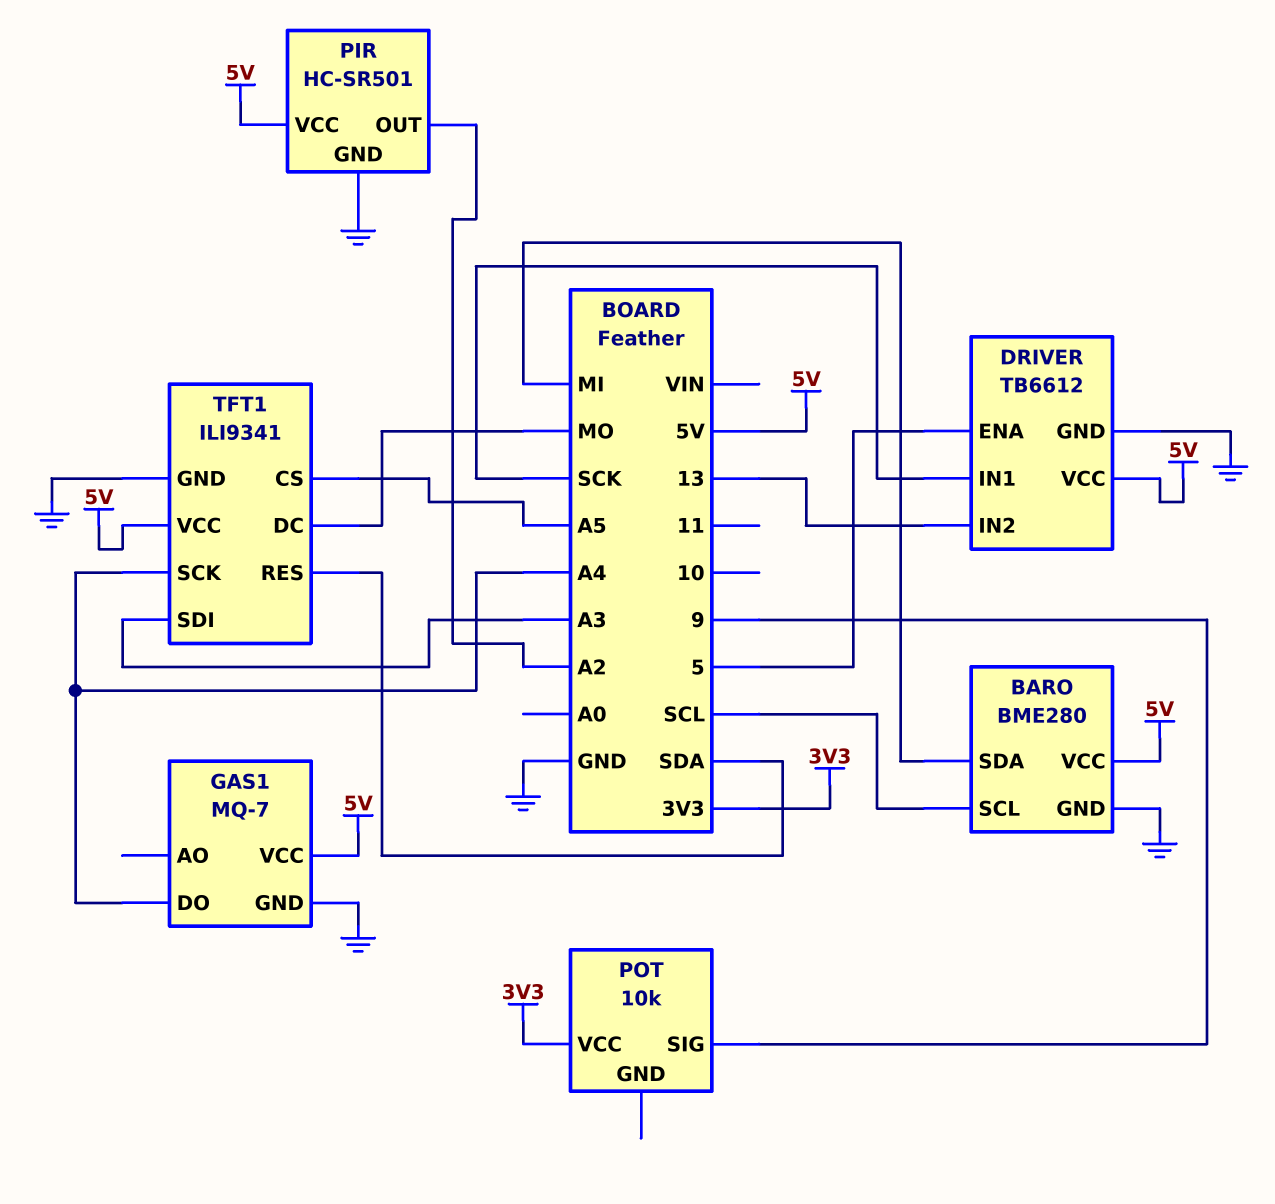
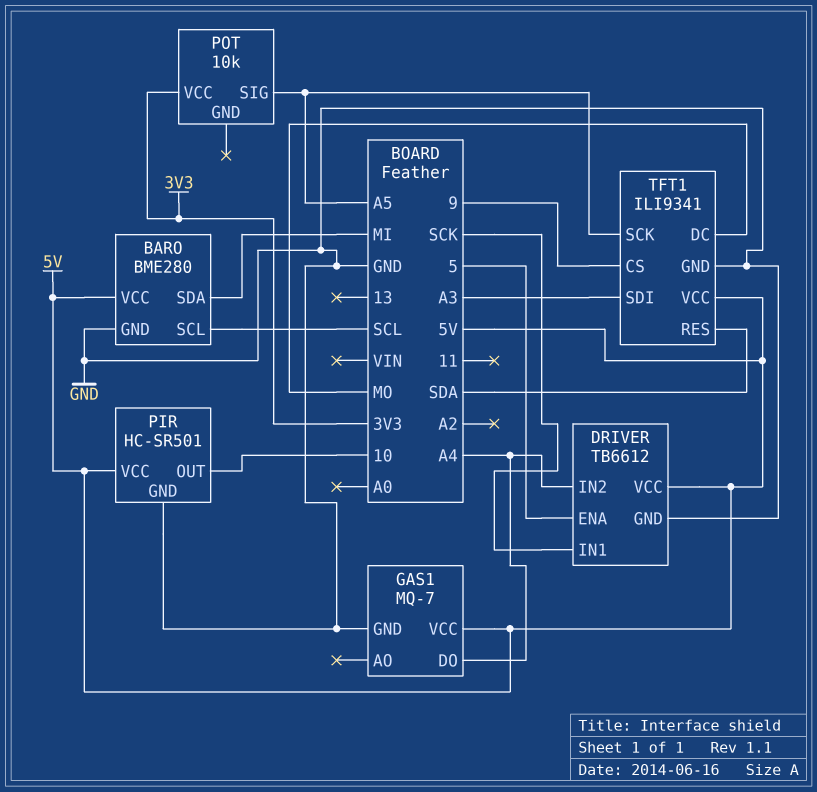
DRIVER pin IN2: 13 -> A4
PIR pin OUT: A2 -> 10
POT pin SIG: 9 -> A5
TFT1 pin CS: A5 -> 9
TFT1 pin SCK: A4 -> A5

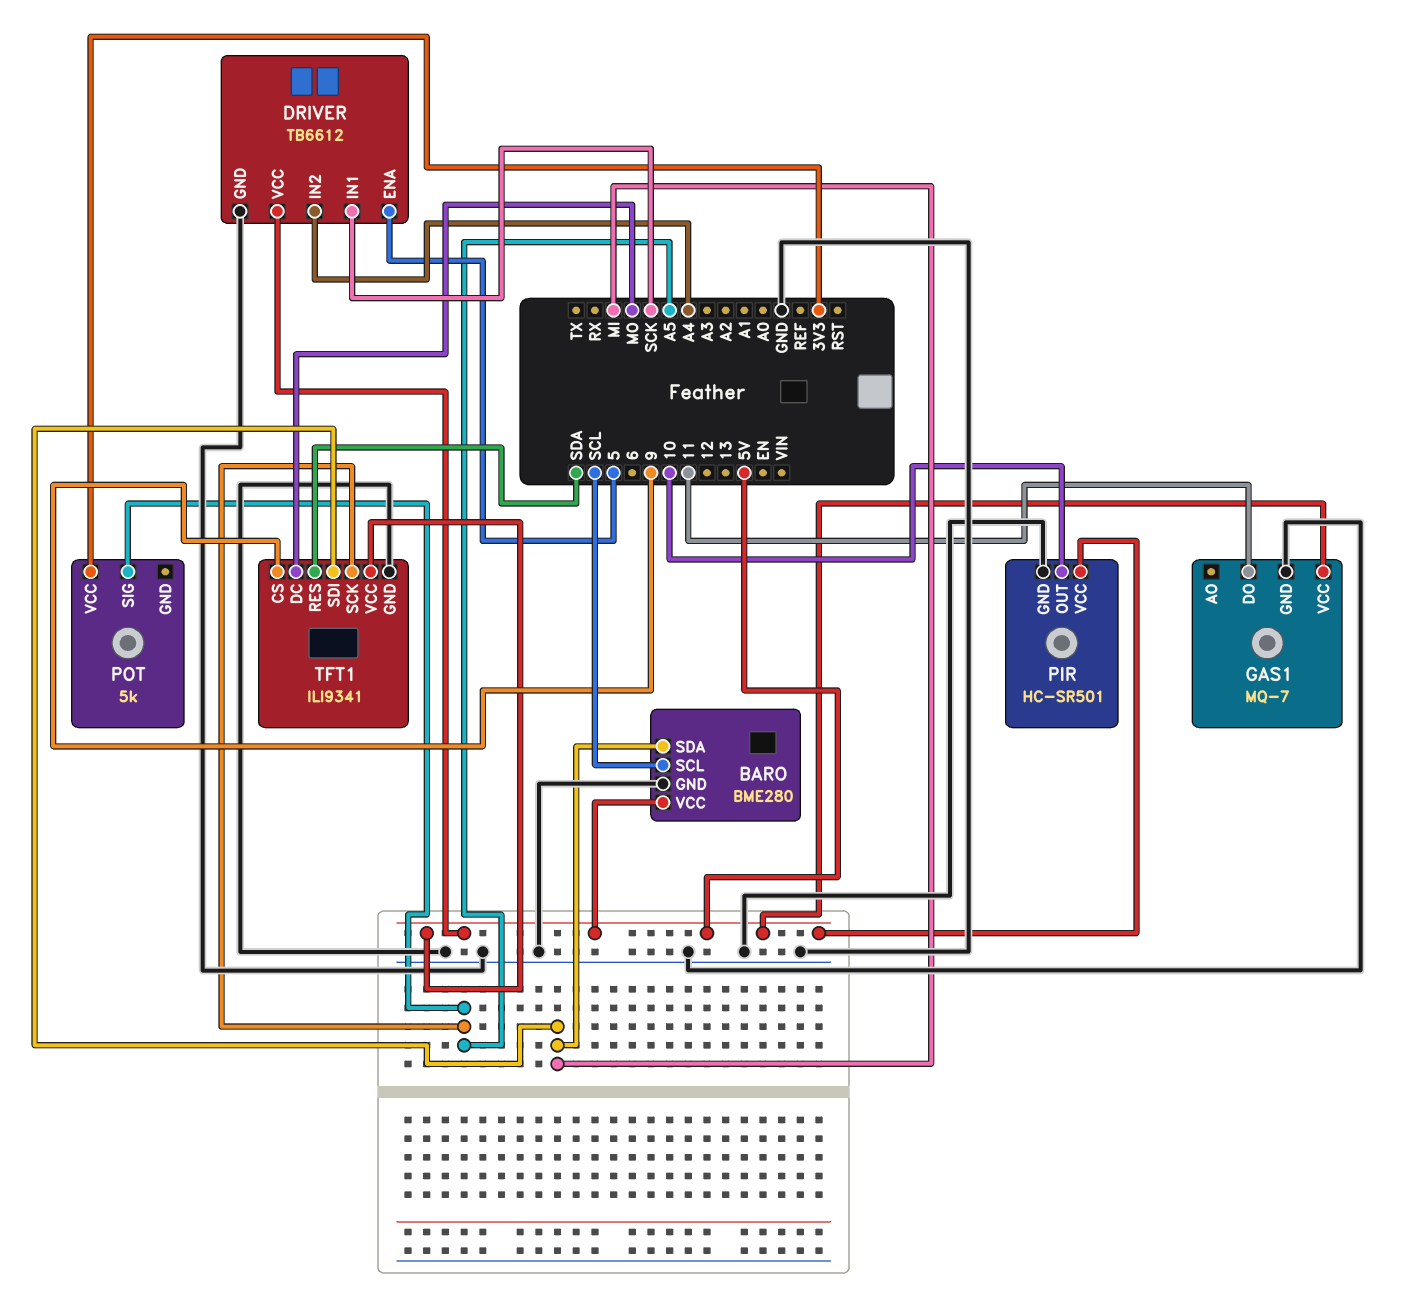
GAS1 pin DO: A4 -> 11
POT: 10k -> 5k
TFT1 pin SDI: A3 -> MI

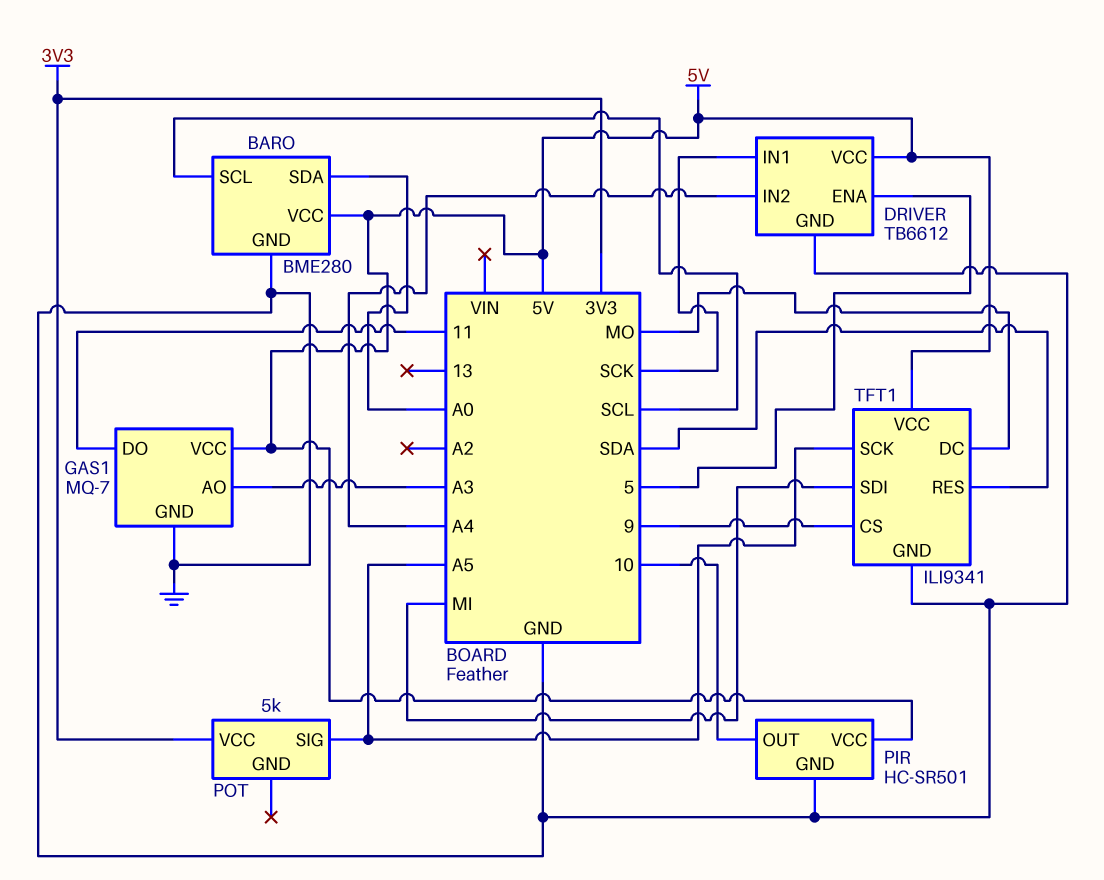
BARO pin SDA: MI -> A0
GAS1 pin AO: none -> A3

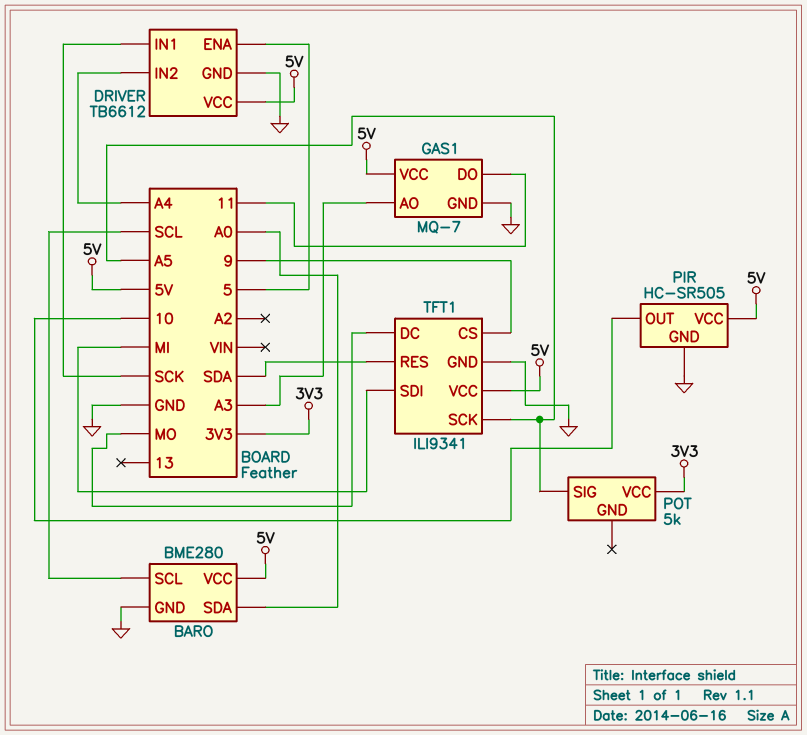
PIR: HC-SR501 -> HC-SR505

